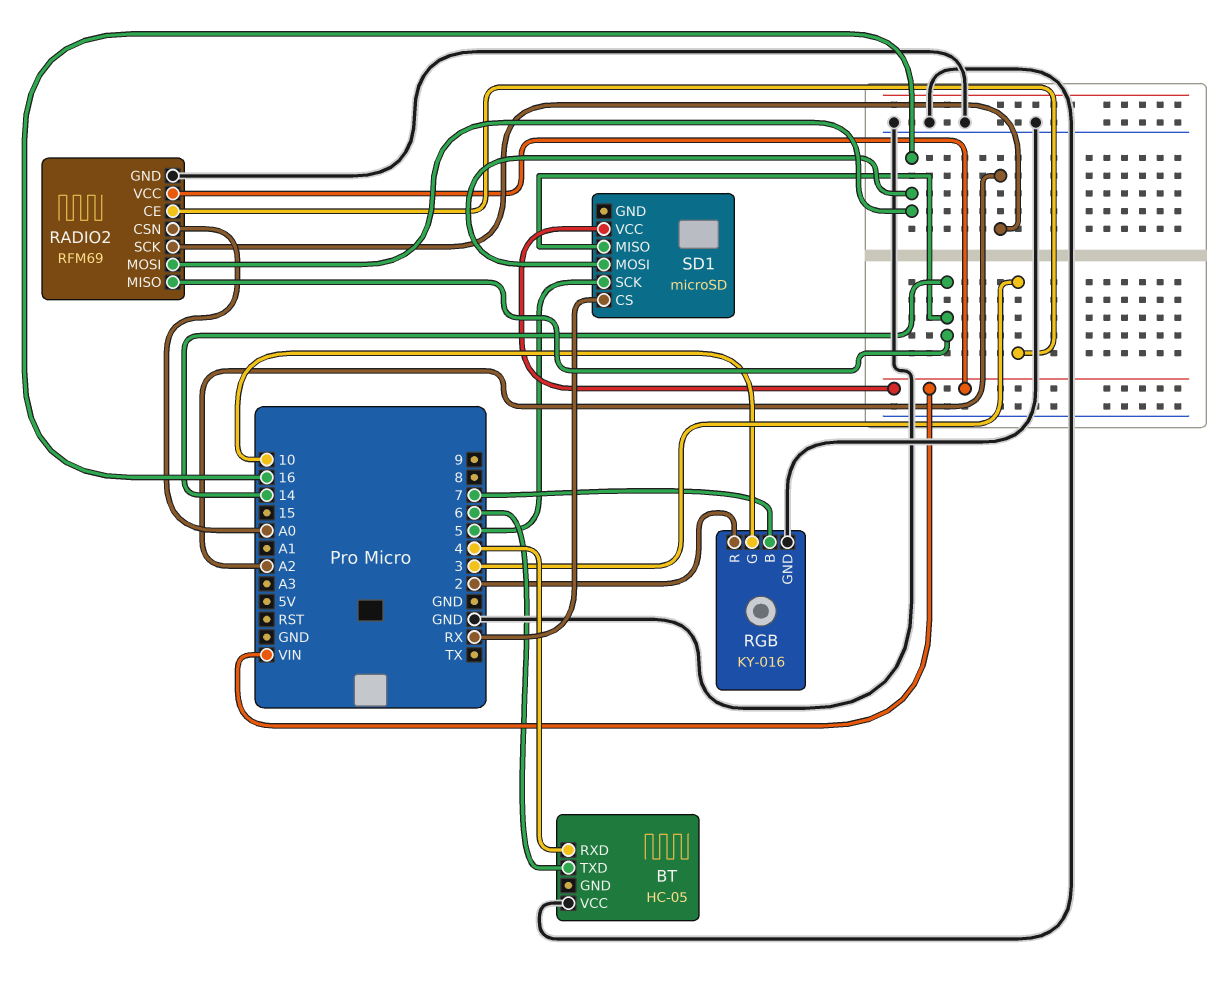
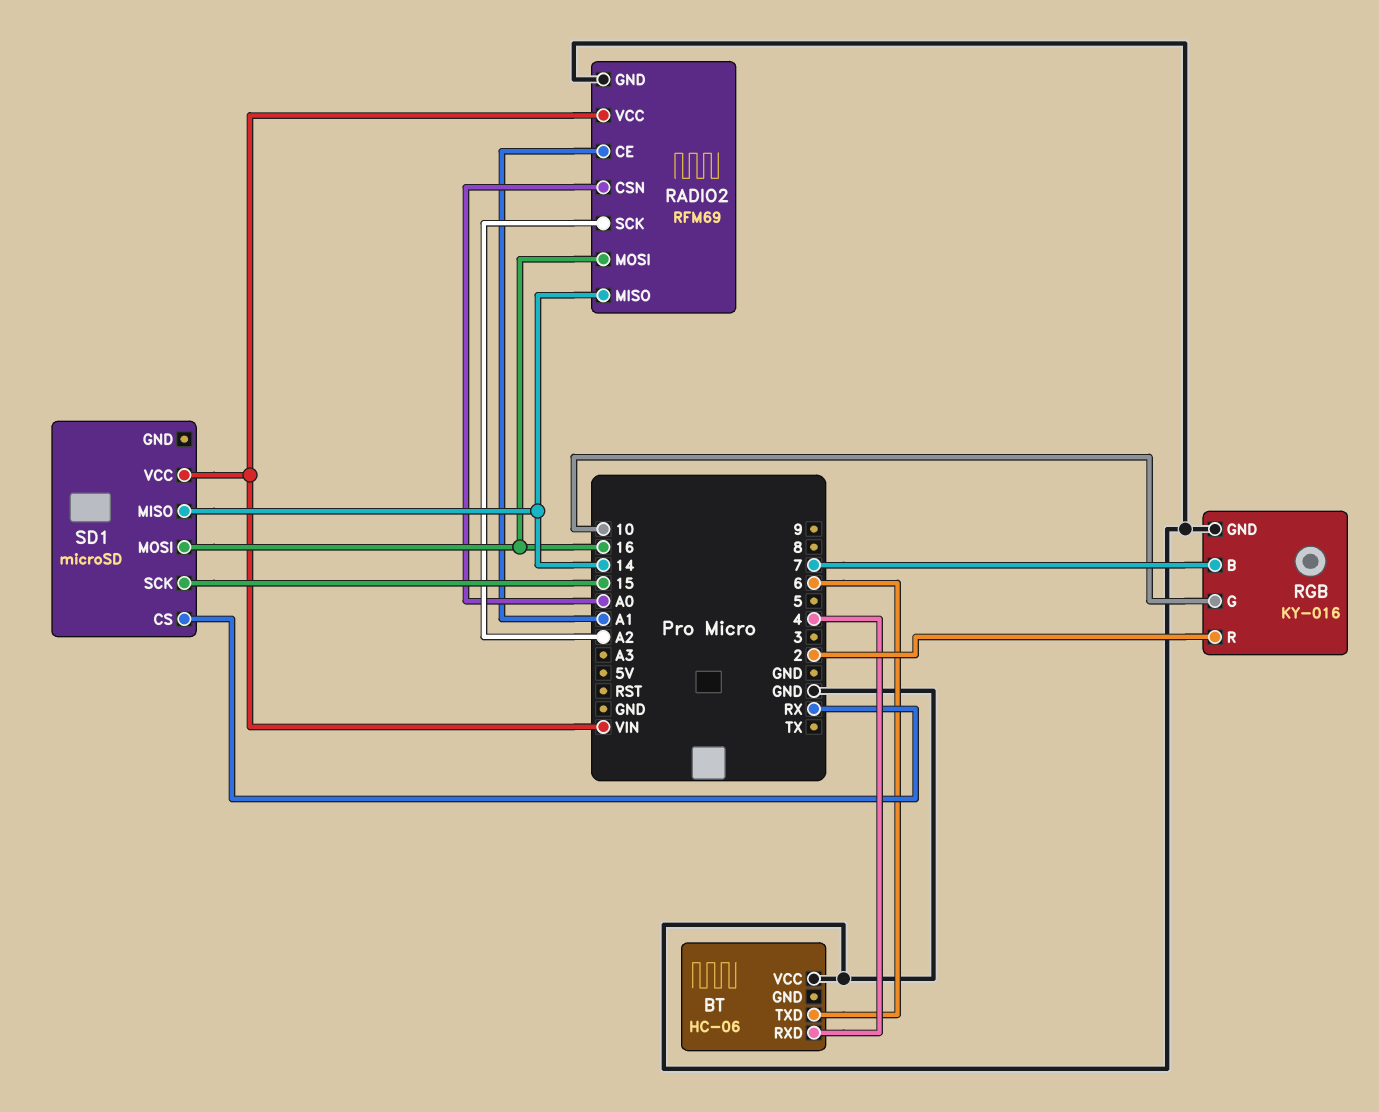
BT: HC-05 -> HC-06
RADIO2 pin CE: 3 -> A1
SD1 pin SCK: 5 -> 15

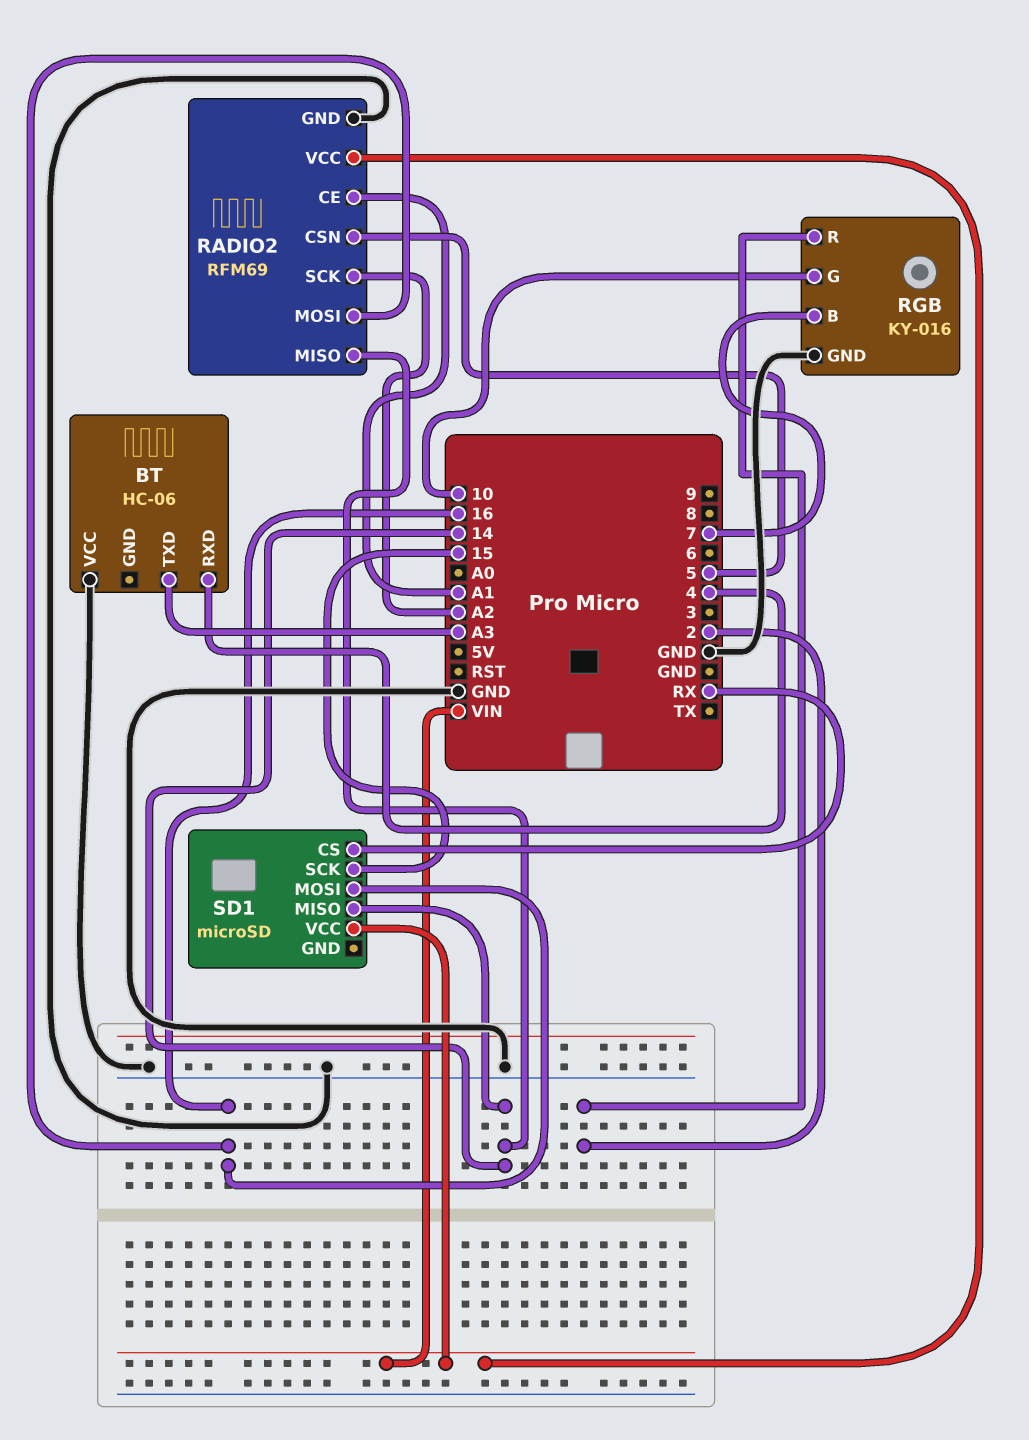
BT pin TXD: 6 -> A3
RADIO2 pin CSN: A0 -> 5

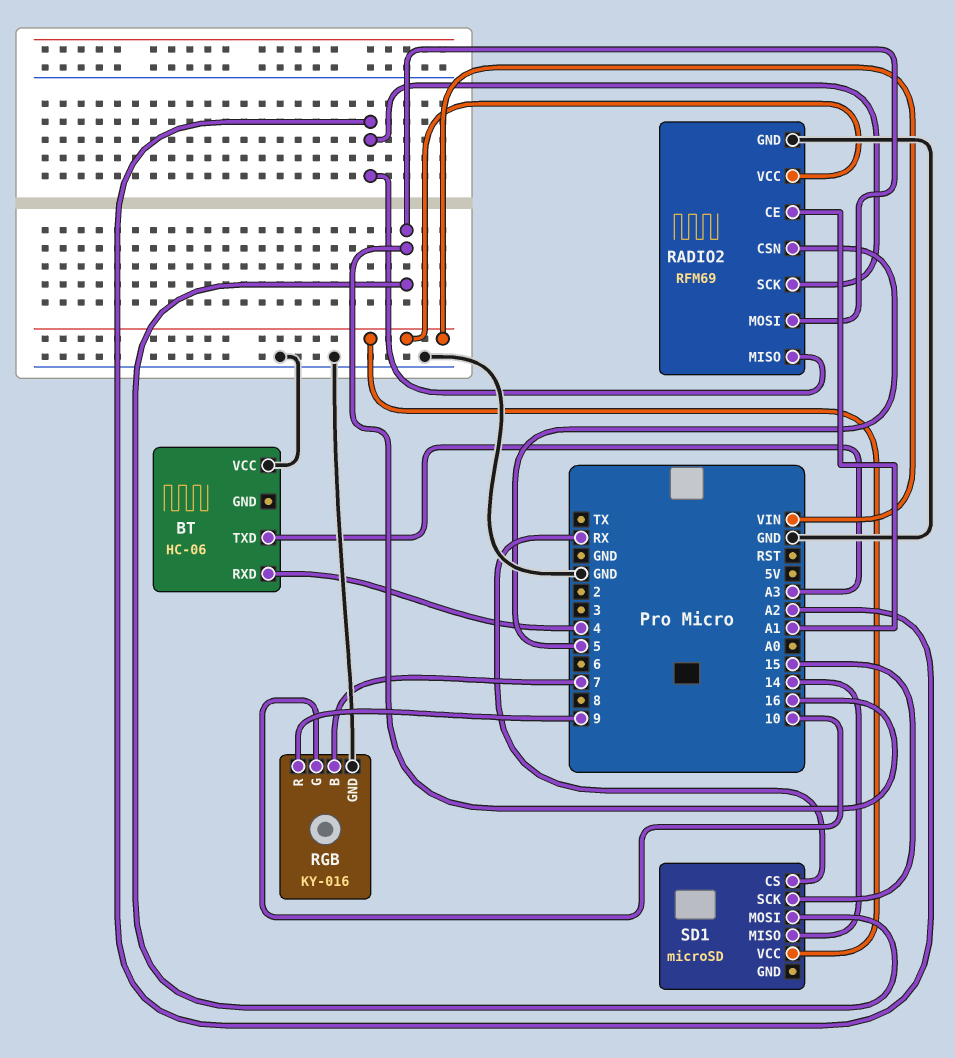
RADIO2 pin MISO: 14 -> A2
RGB pin R: 2 -> 9

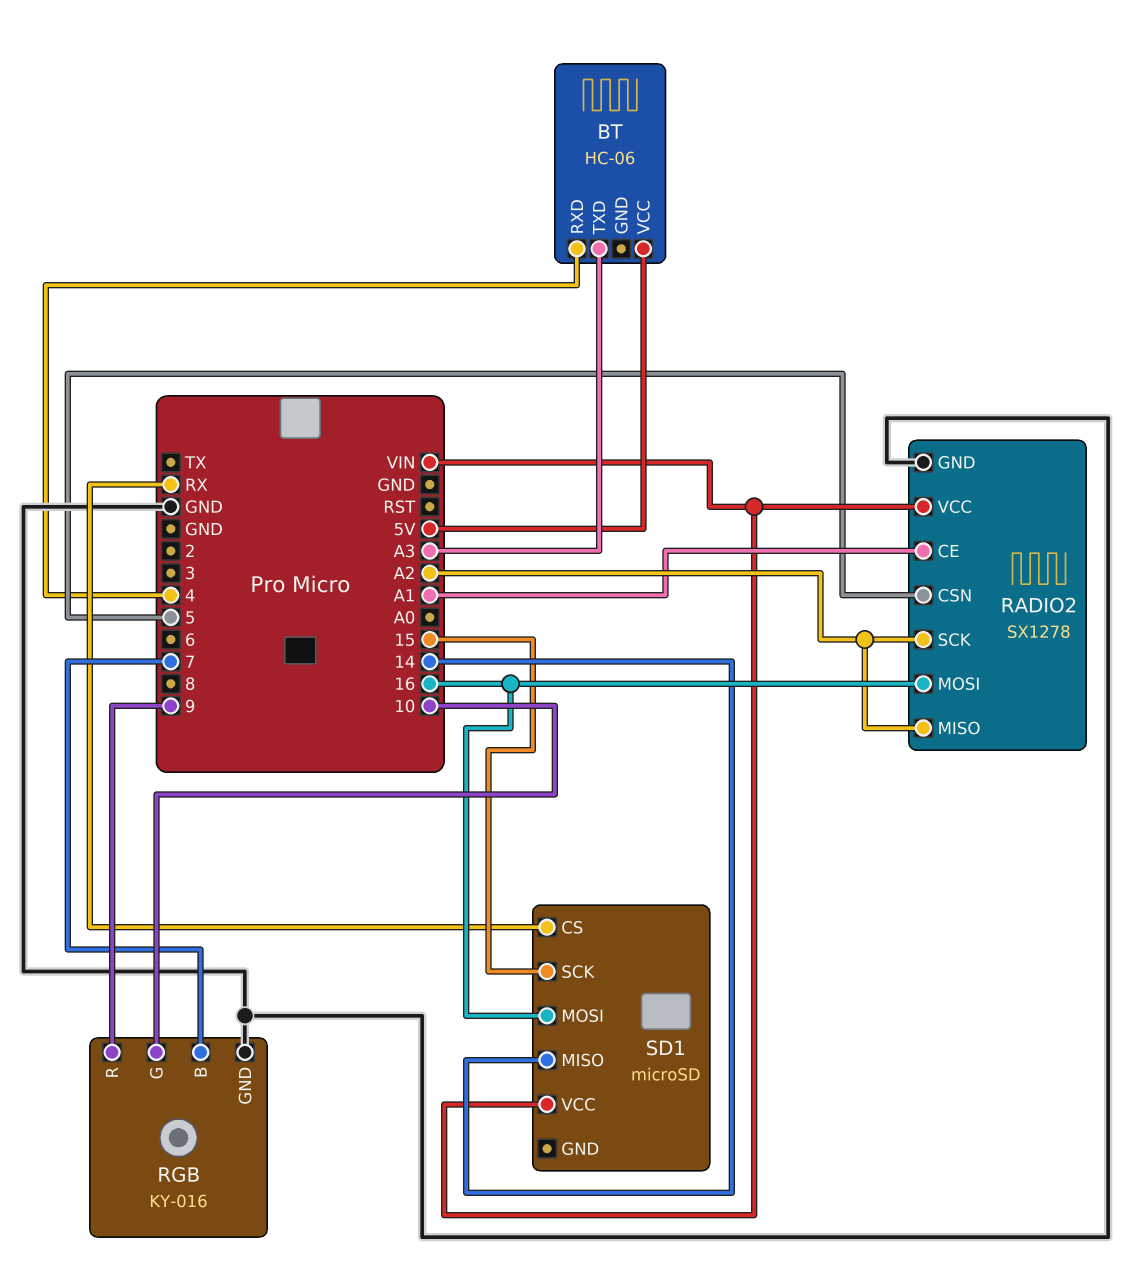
BT pin VCC: GND -> 5V
RADIO2: RFM69 -> SX1278

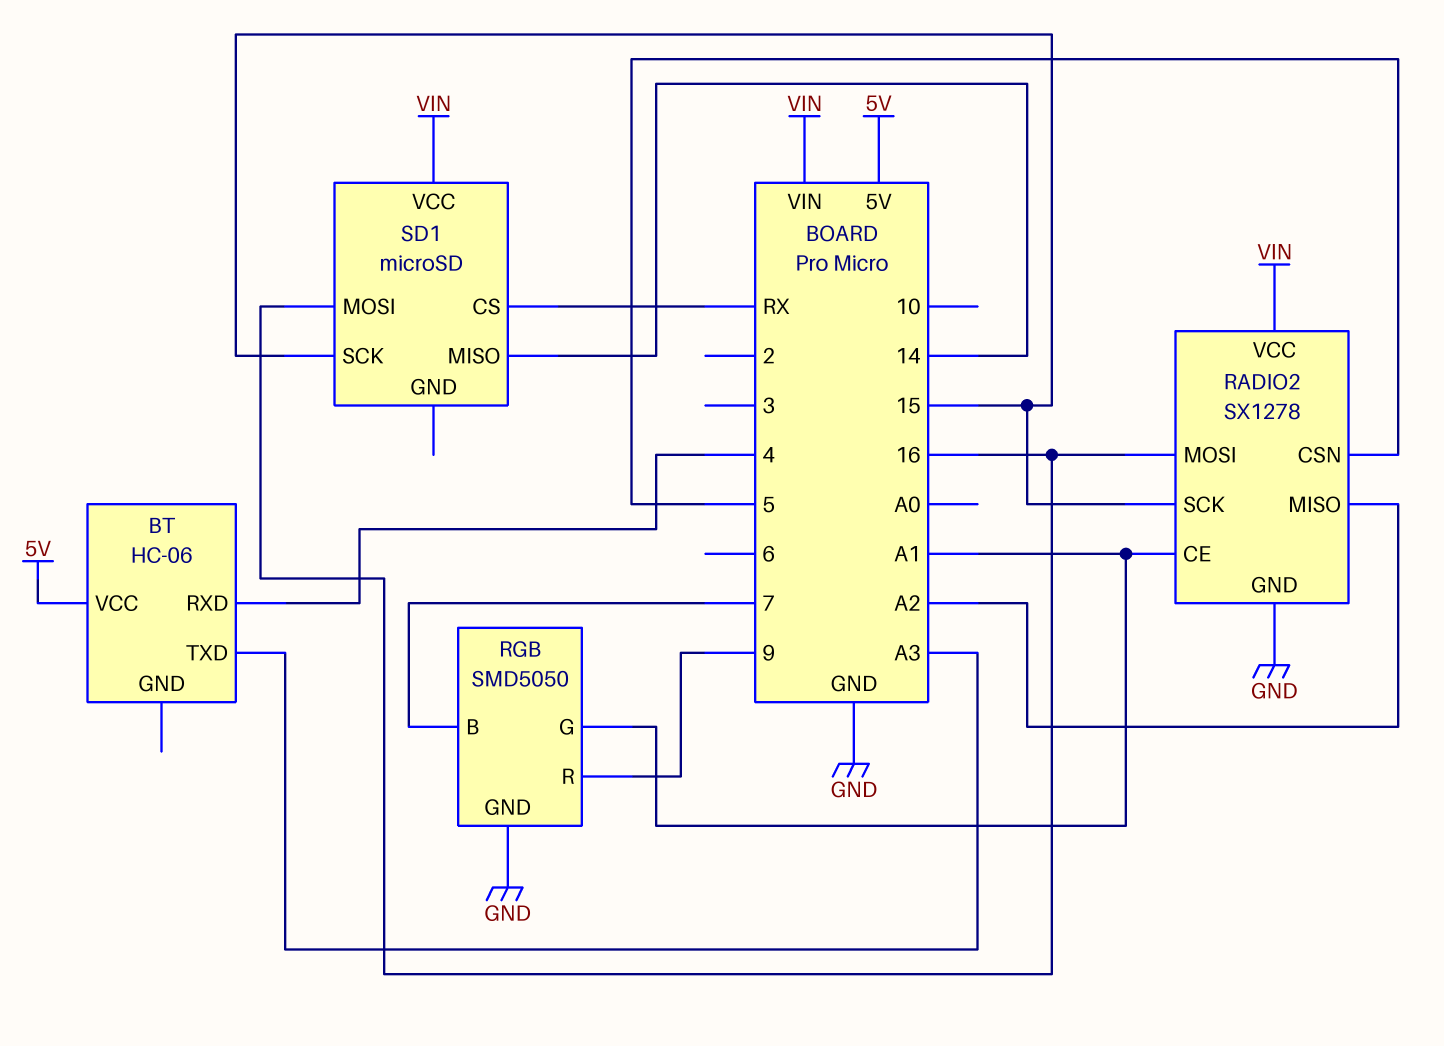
RADIO2 pin SCK: A2 -> 15
RGB: KY-016 -> SMD5050
RGB pin G: 10 -> A1

